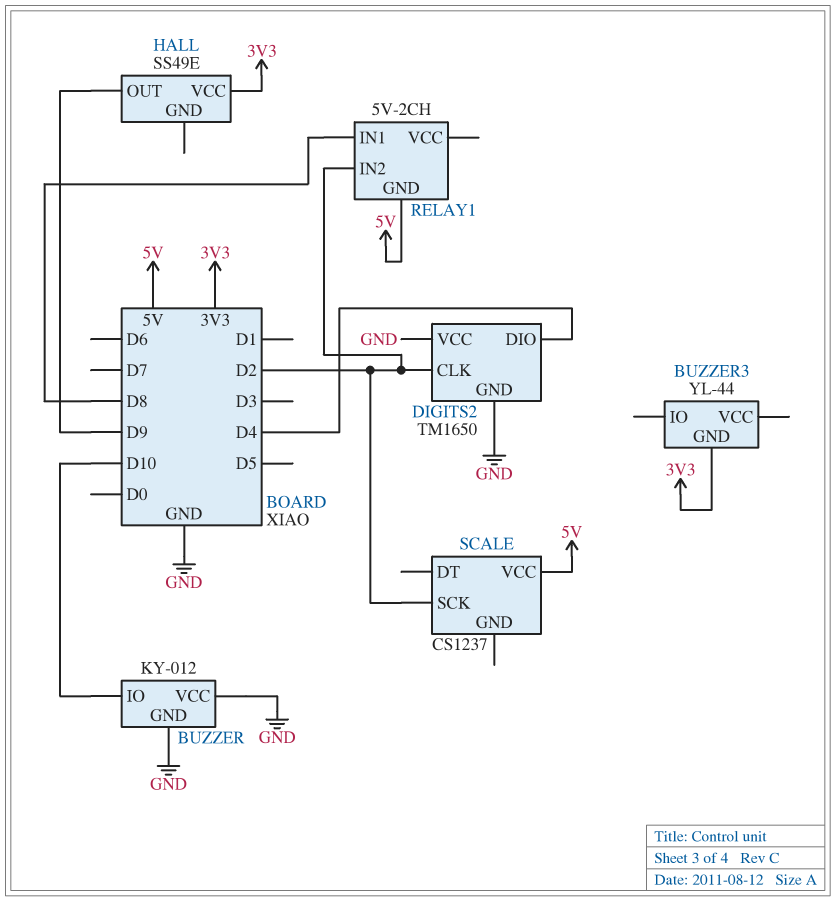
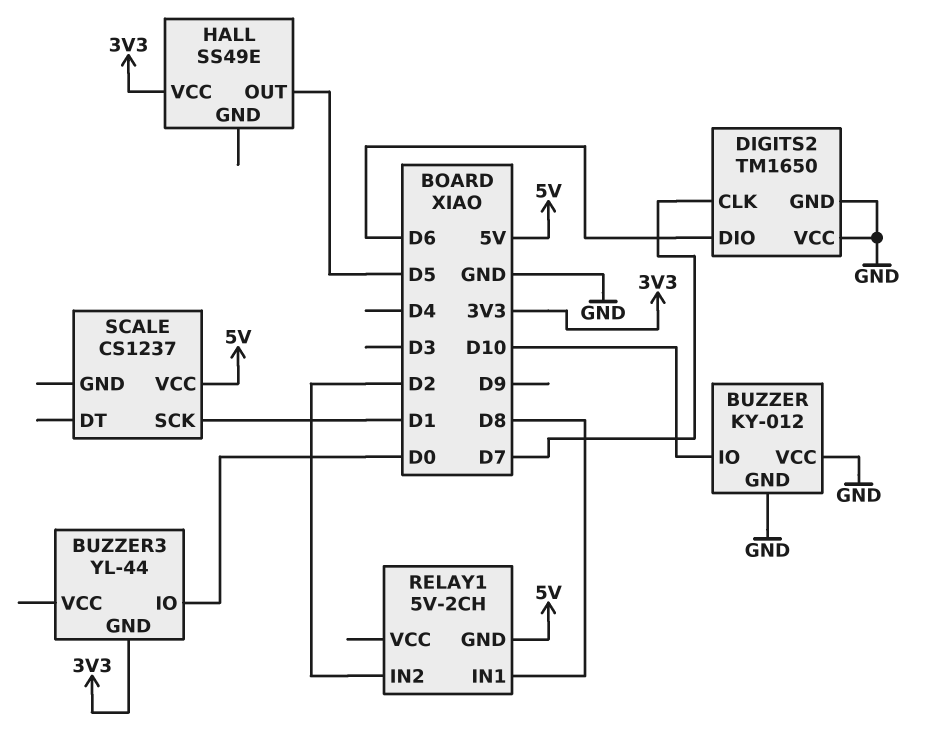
BUZZER3 pin IO: none -> D0
DIGITS2 pin CLK: D2 -> D7
DIGITS2 pin DIO: D4 -> D6
HALL pin OUT: D9 -> D5
SCALE pin SCK: D2 -> D1

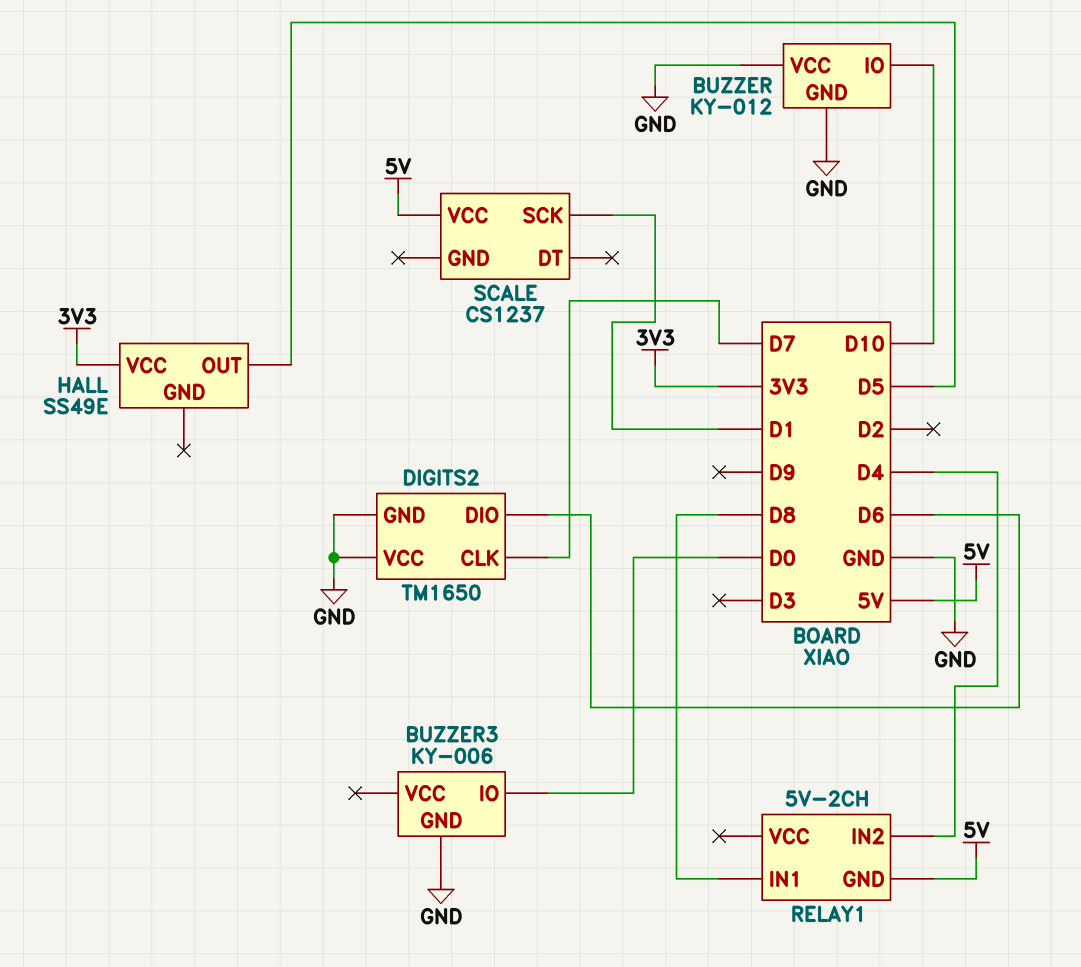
BUZZER3: YL-44 -> KY-006
BUZZER3 pin GND: 3V3 -> GND
RELAY1 pin IN2: D2 -> D4

